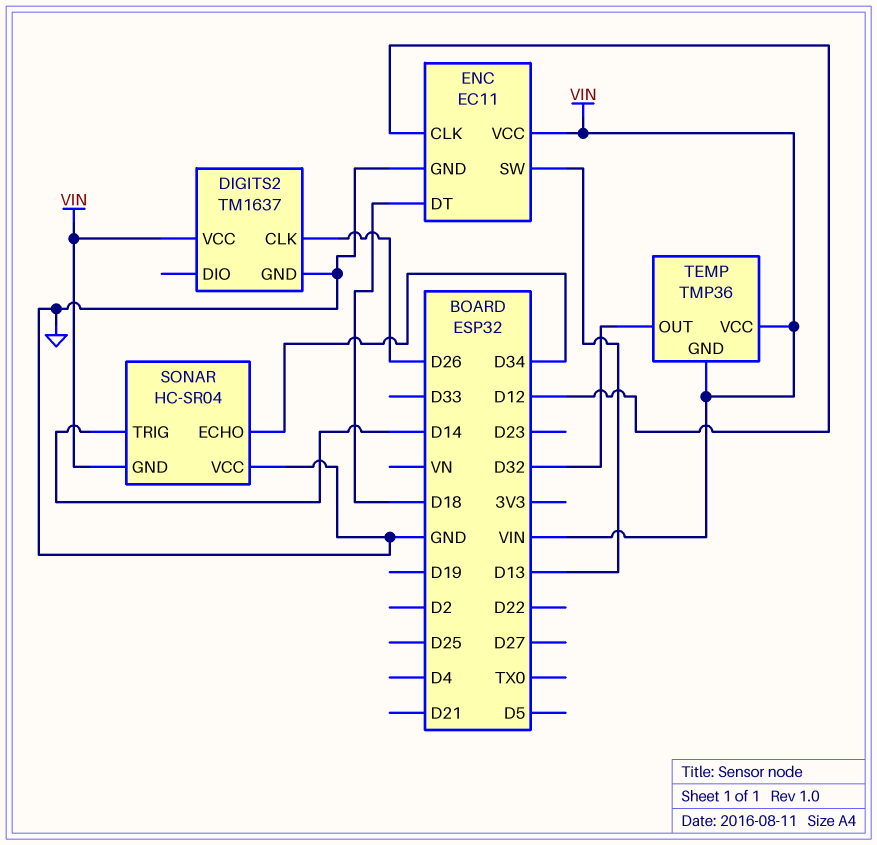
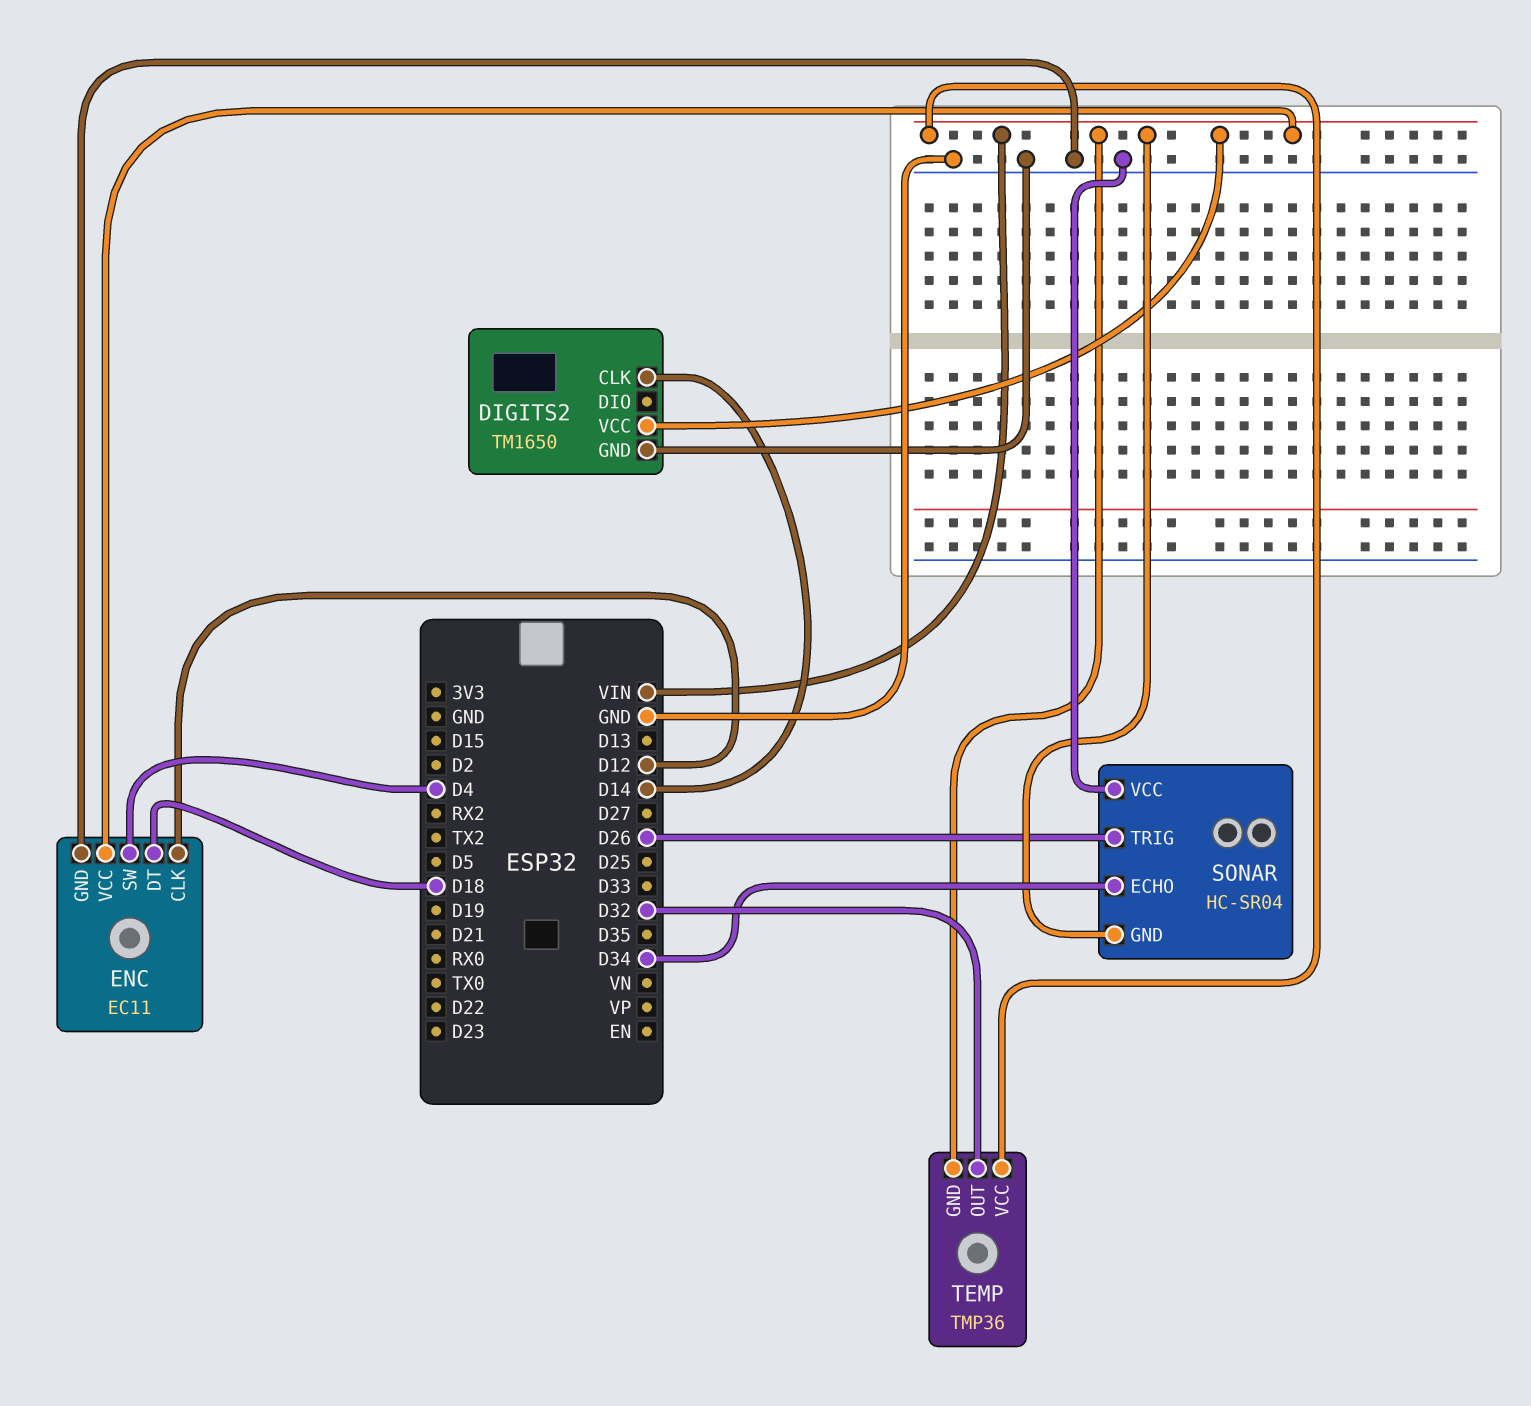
DIGITS2: TM1637 -> TM1650
DIGITS2 pin CLK: D26 -> D14
ENC pin SW: D13 -> D4
SONAR pin TRIG: D14 -> D26

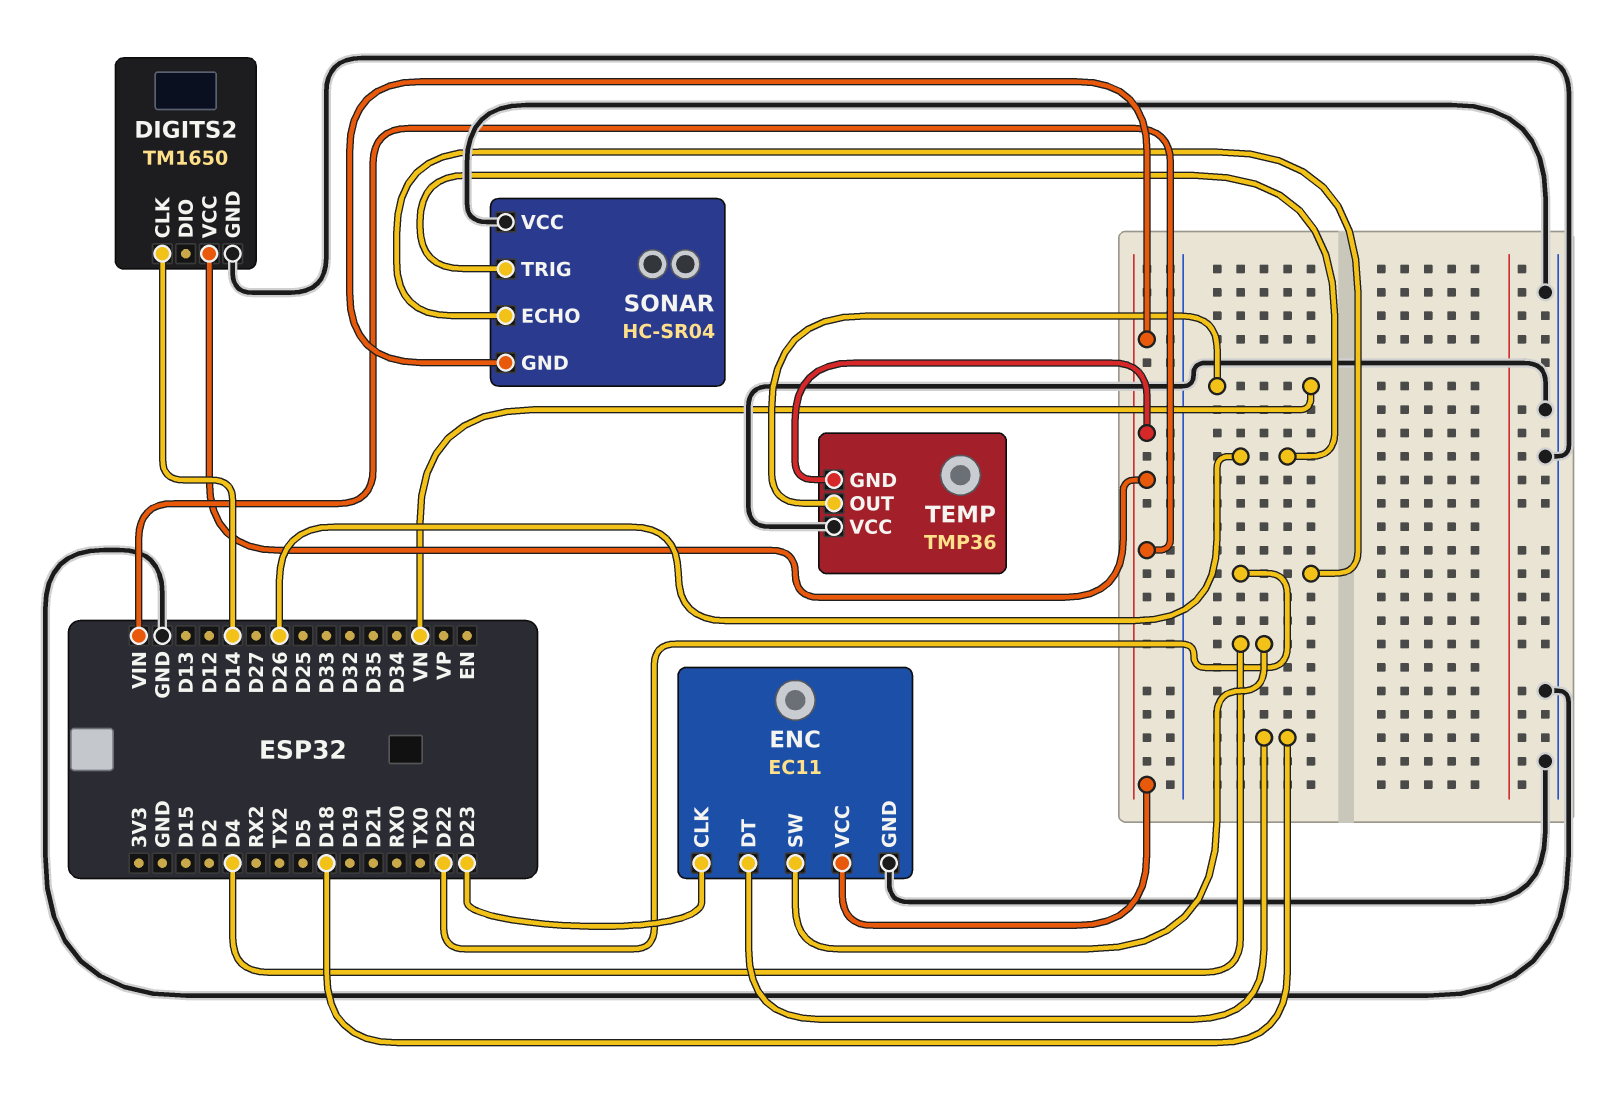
ENC pin CLK: D12 -> D23
SONAR pin ECHO: D34 -> D22
TEMP pin OUT: D32 -> VN
TEMP pin VCC: VIN -> GND

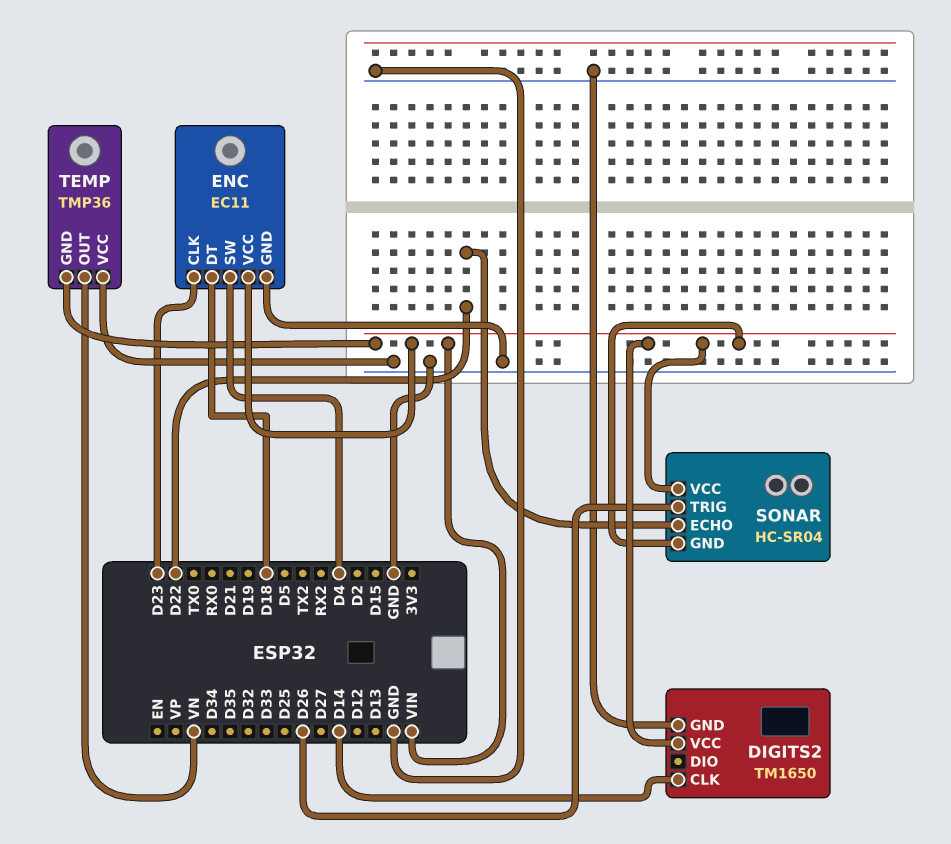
SONAR pin VCC: GND -> VIN

